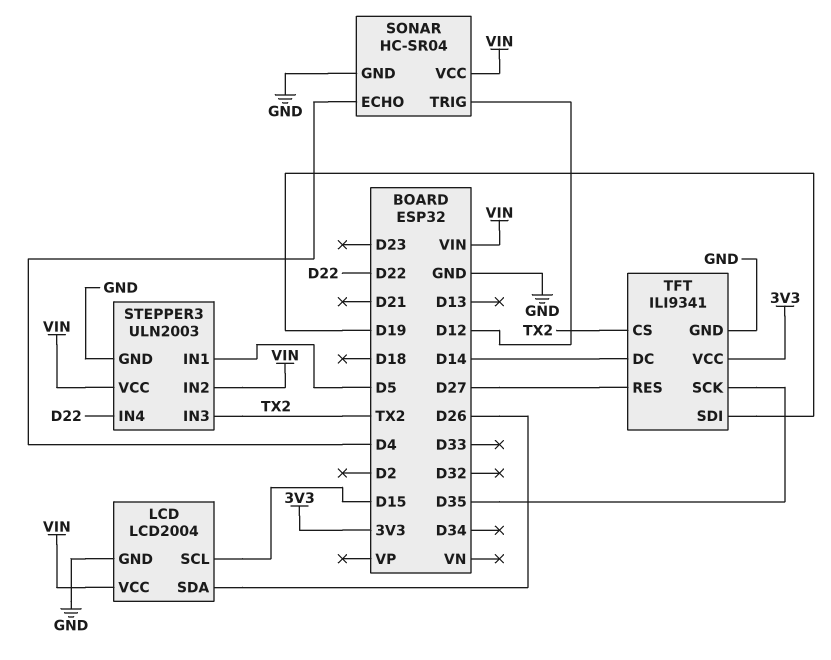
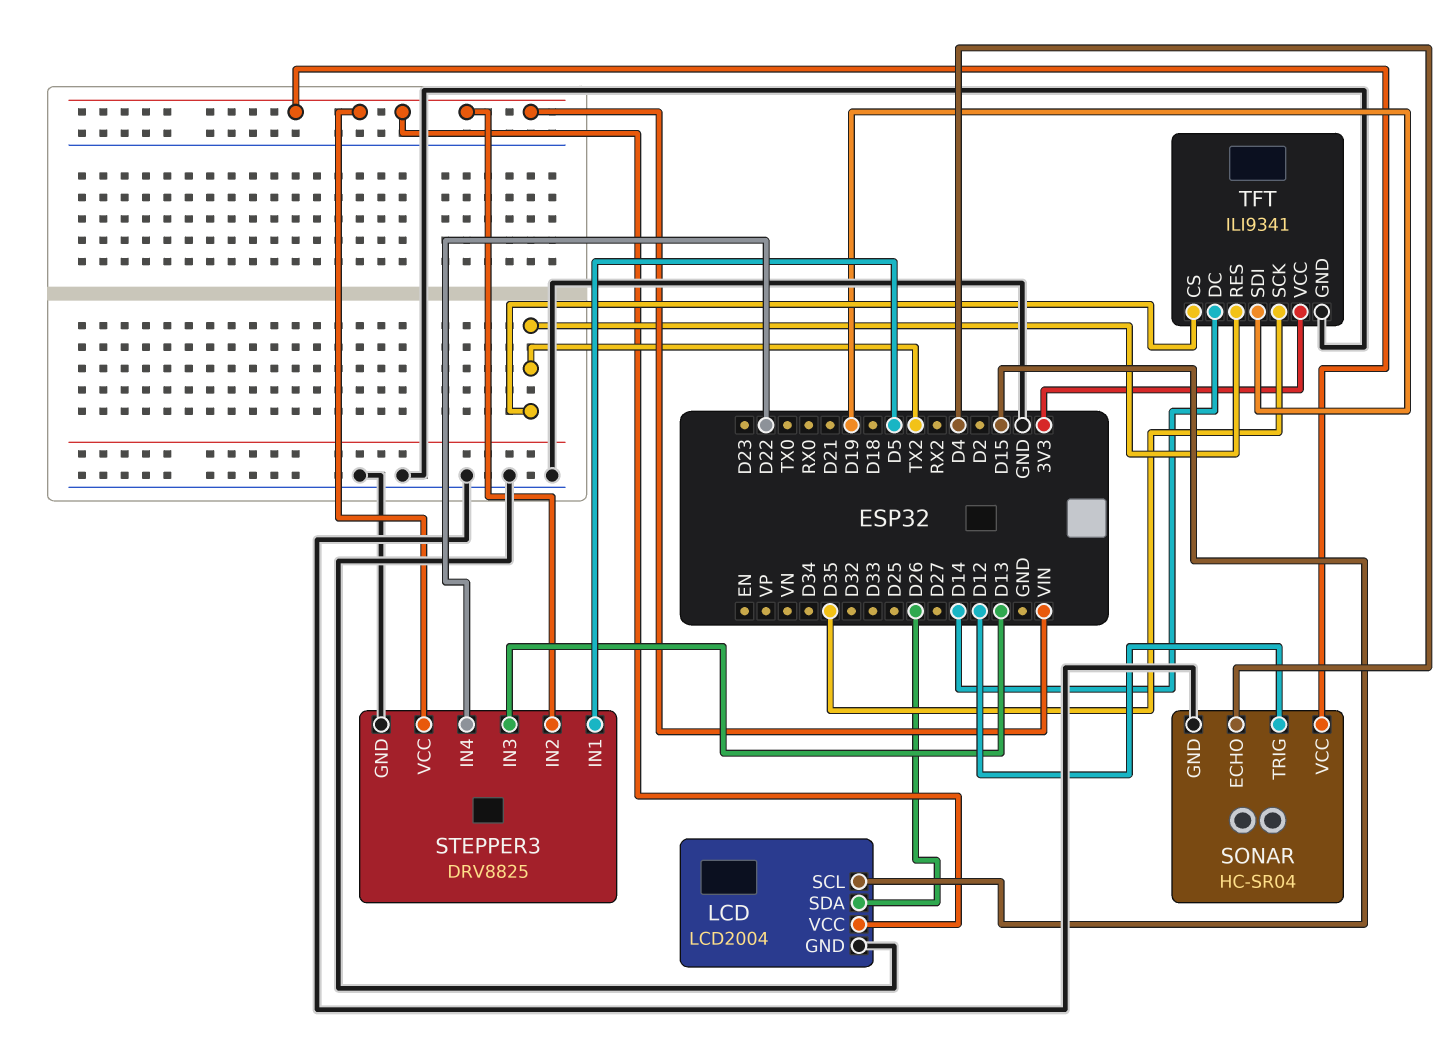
STEPPER3: ULN2003 -> DRV8825
STEPPER3 pin IN3: TX2 -> D13
TFT pin RES: D27 -> TX2

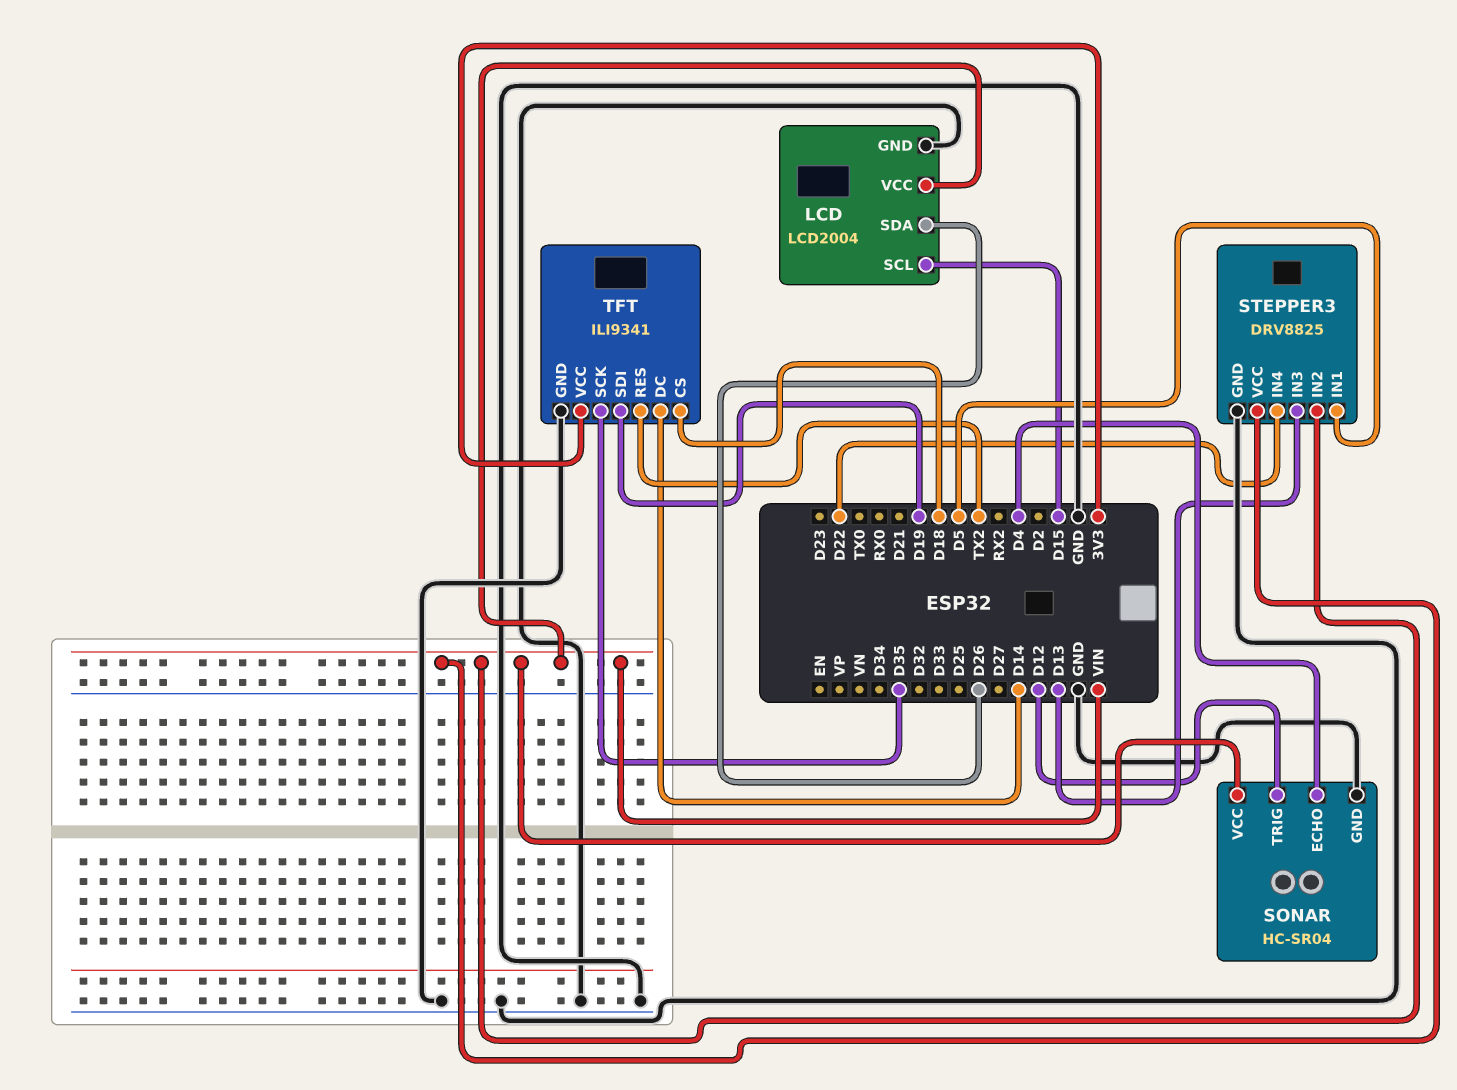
TFT pin CS: TX2 -> D18

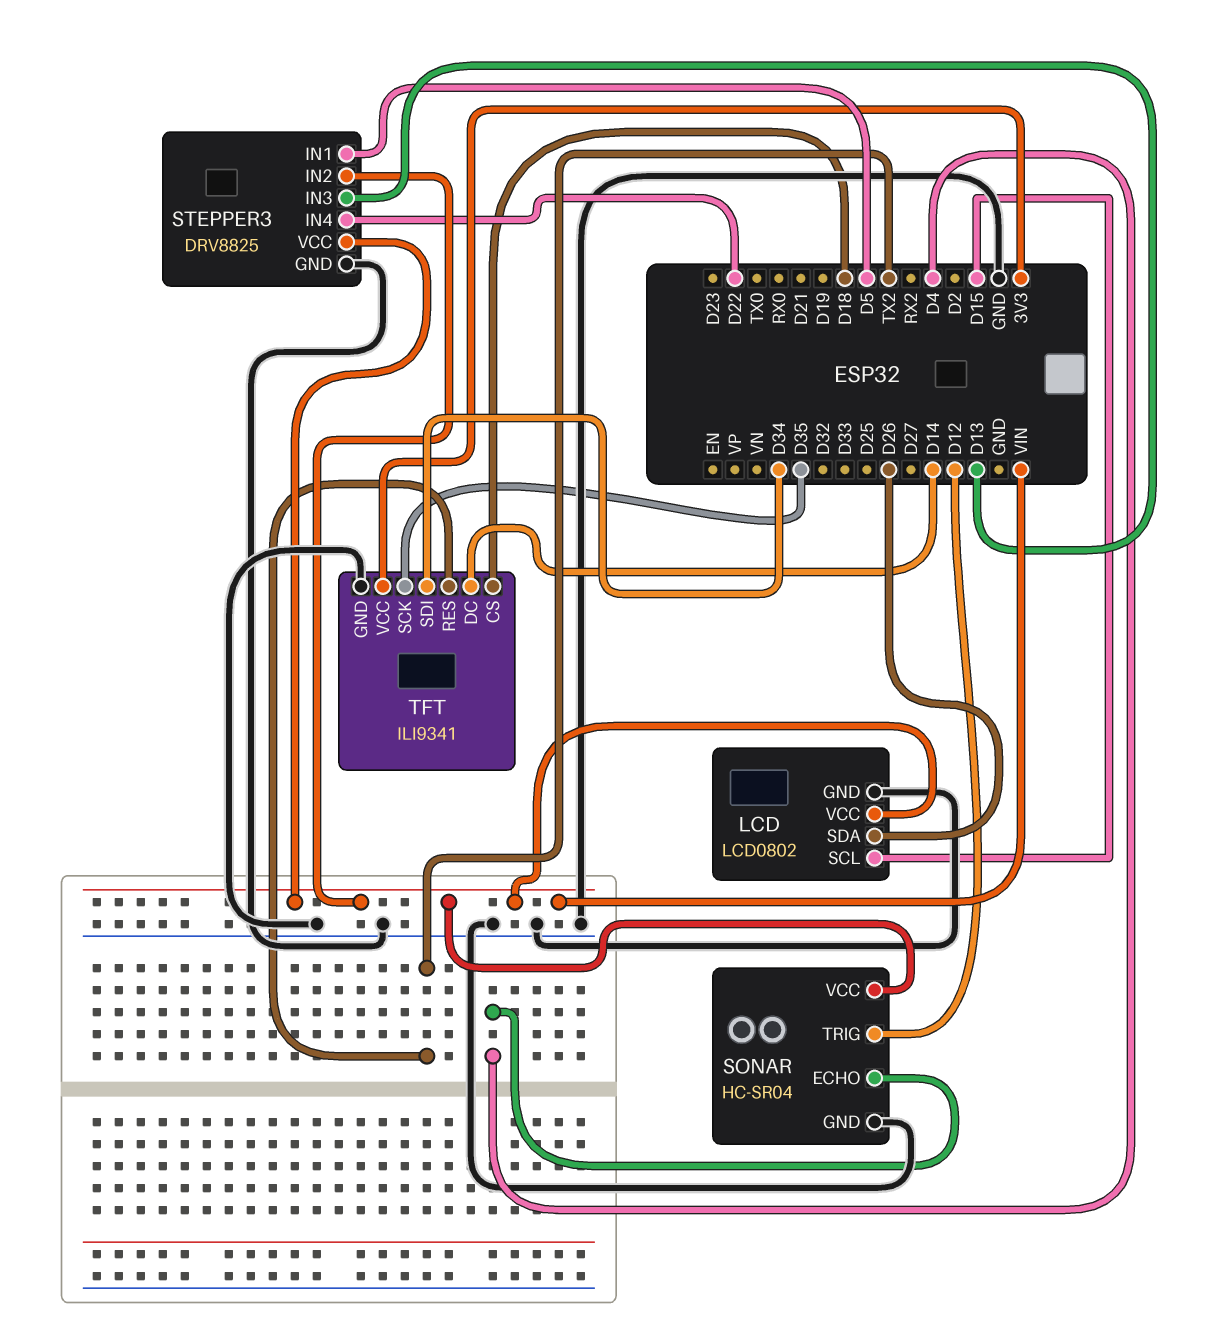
LCD: LCD2004 -> LCD0802
TFT pin SDI: D19 -> D34

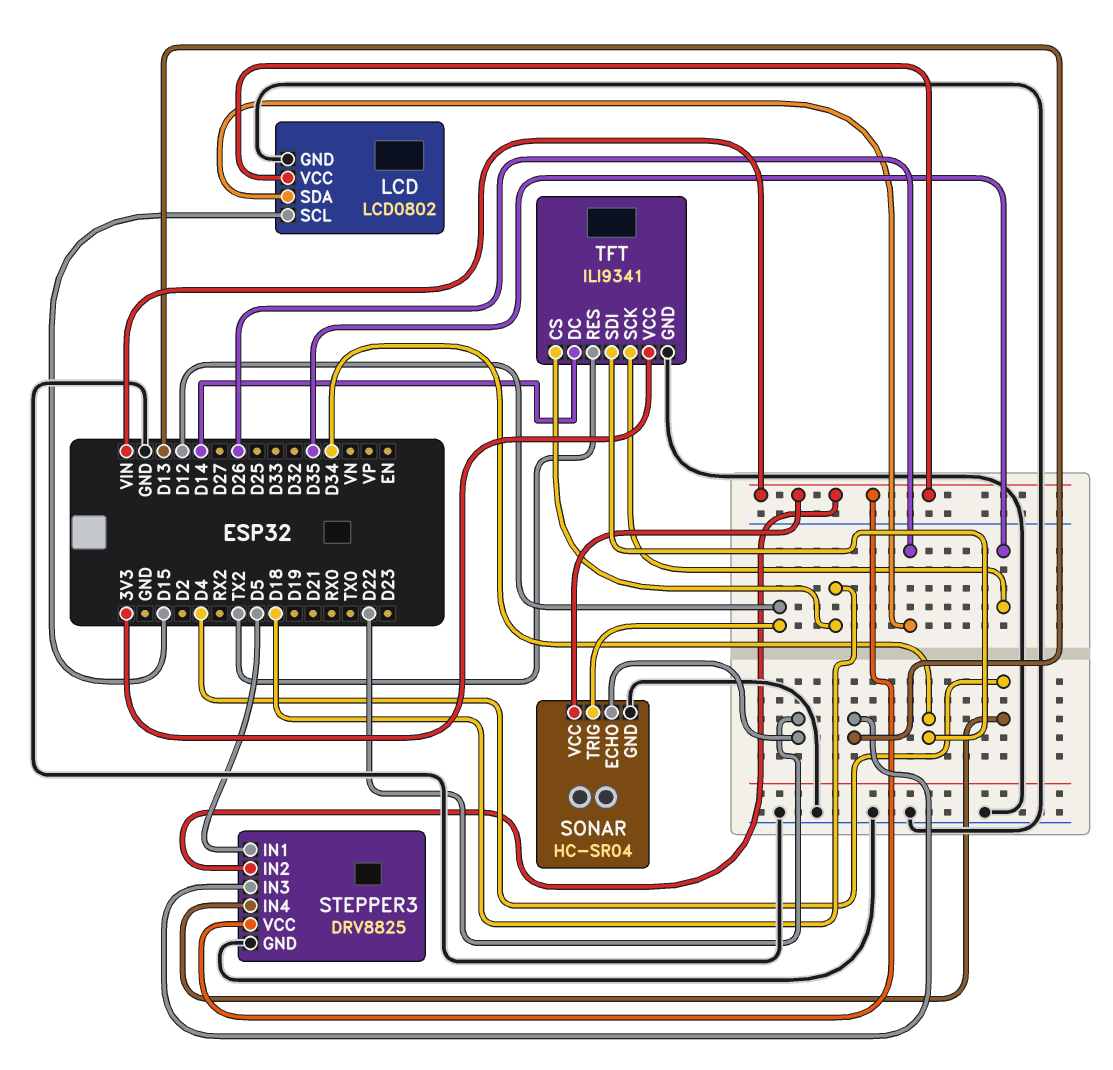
SONAR pin ECHO: D4 -> D22
STEPPER3 pin IN4: D22 -> D4

